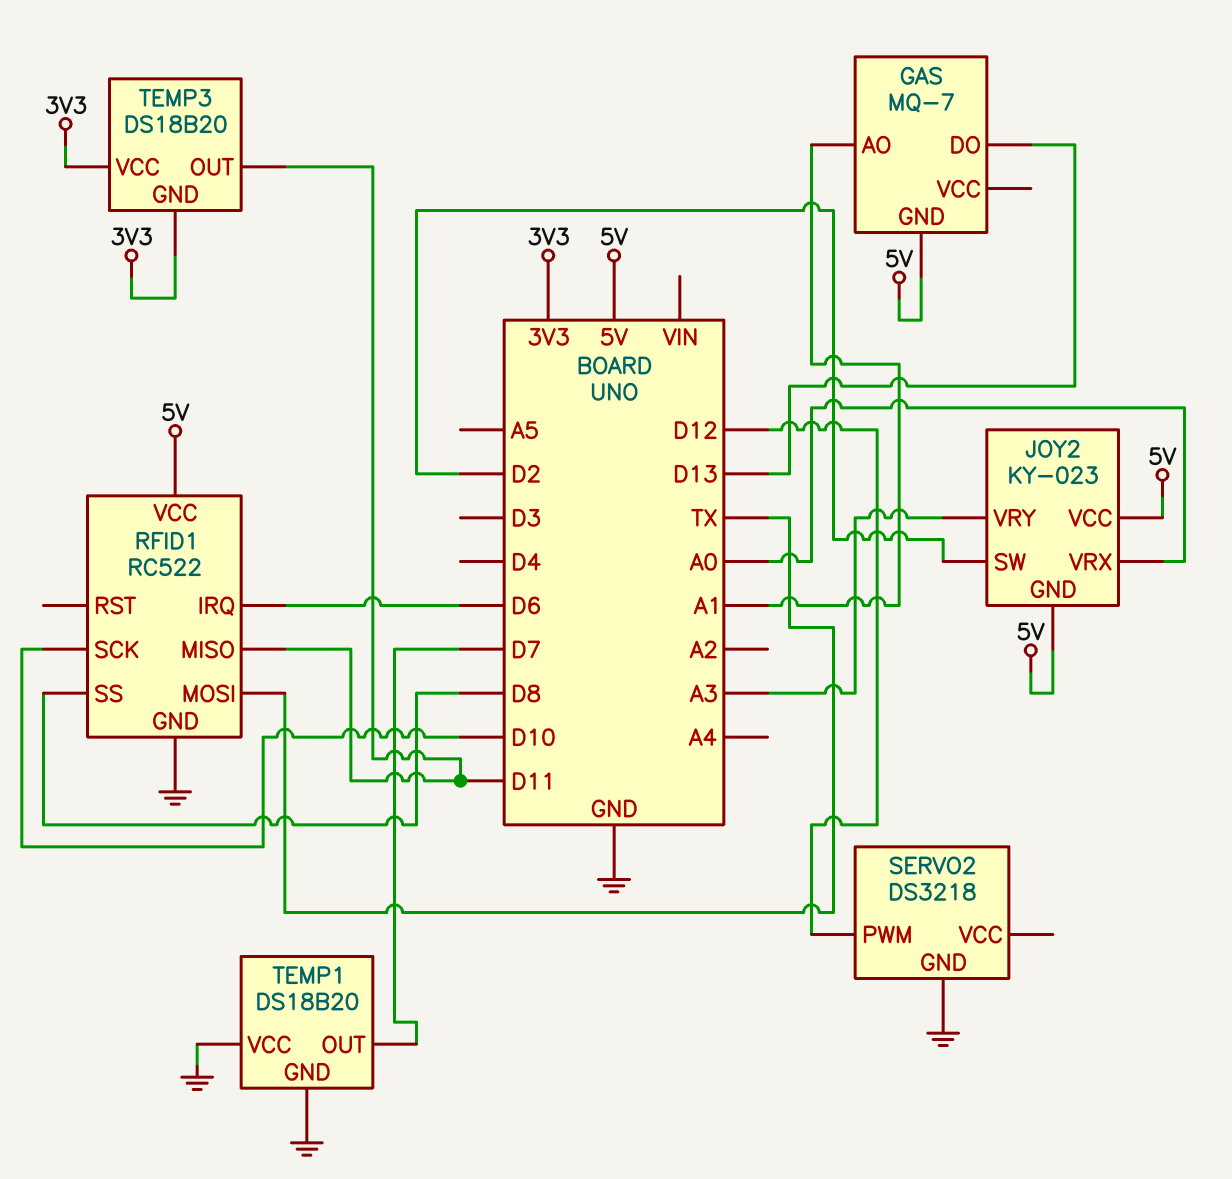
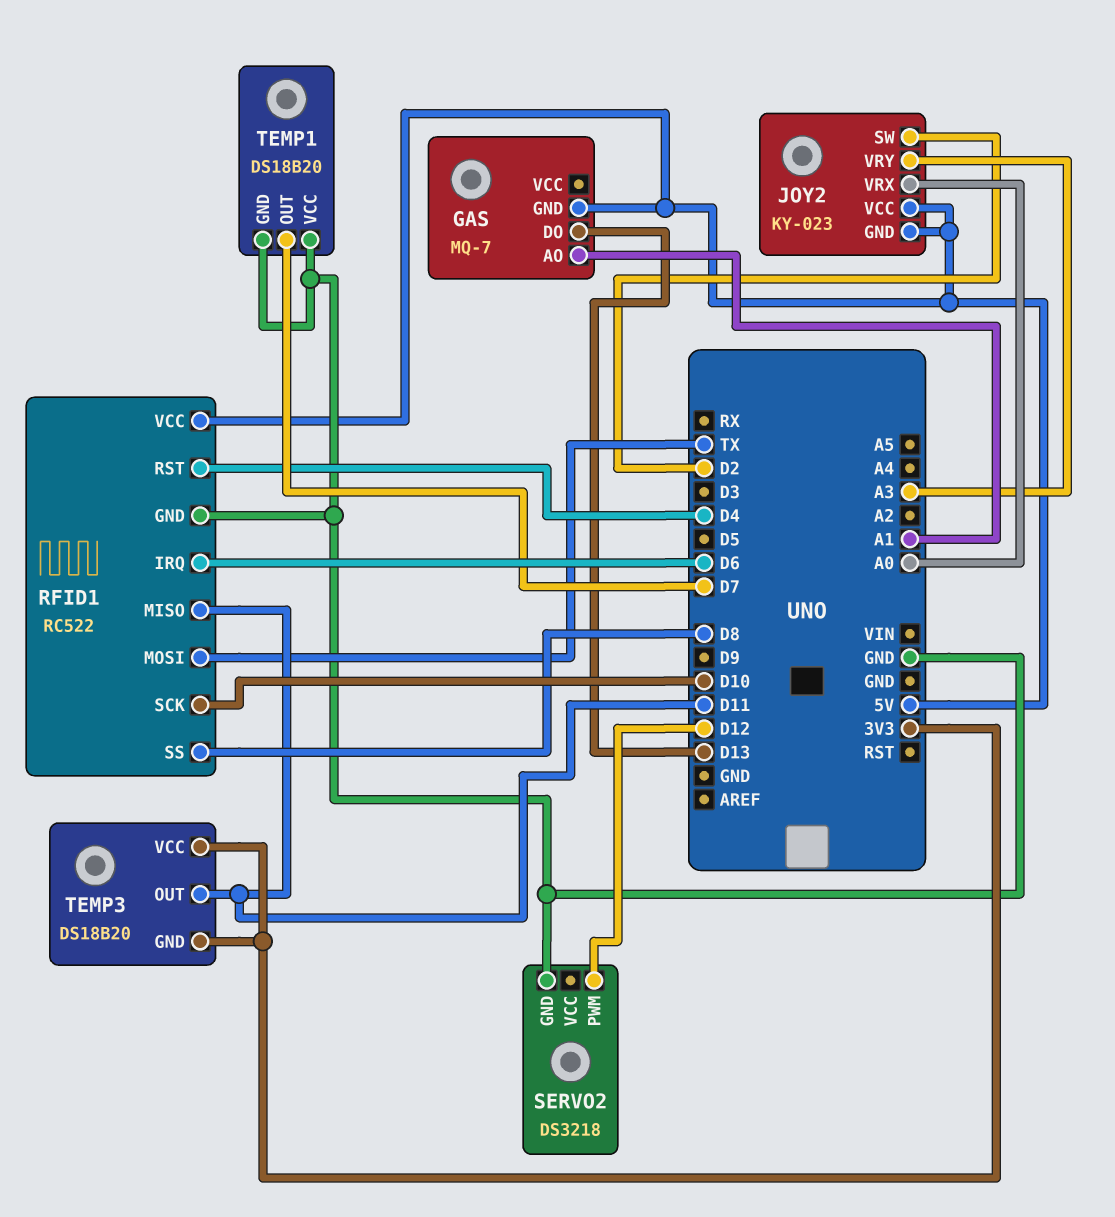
RFID1 pin RST: none -> D4

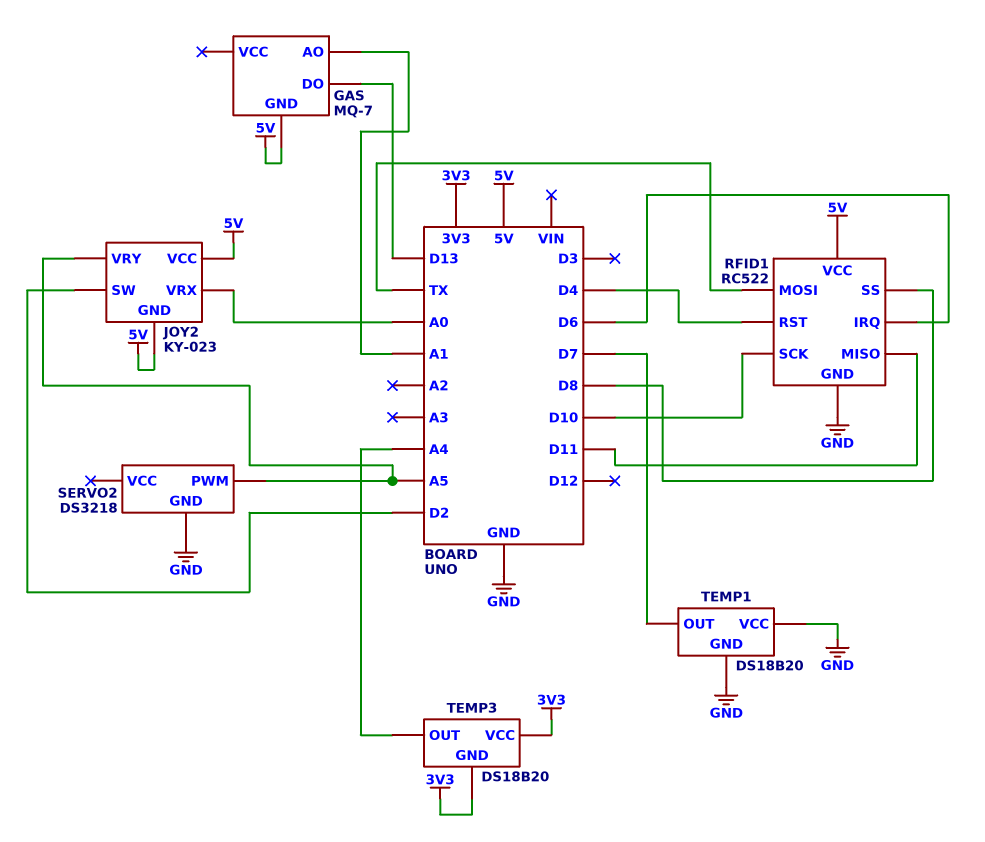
JOY2 pin VRY: A3 -> A5
SERVO2 pin PWM: D12 -> A5
TEMP3 pin OUT: D11 -> A4

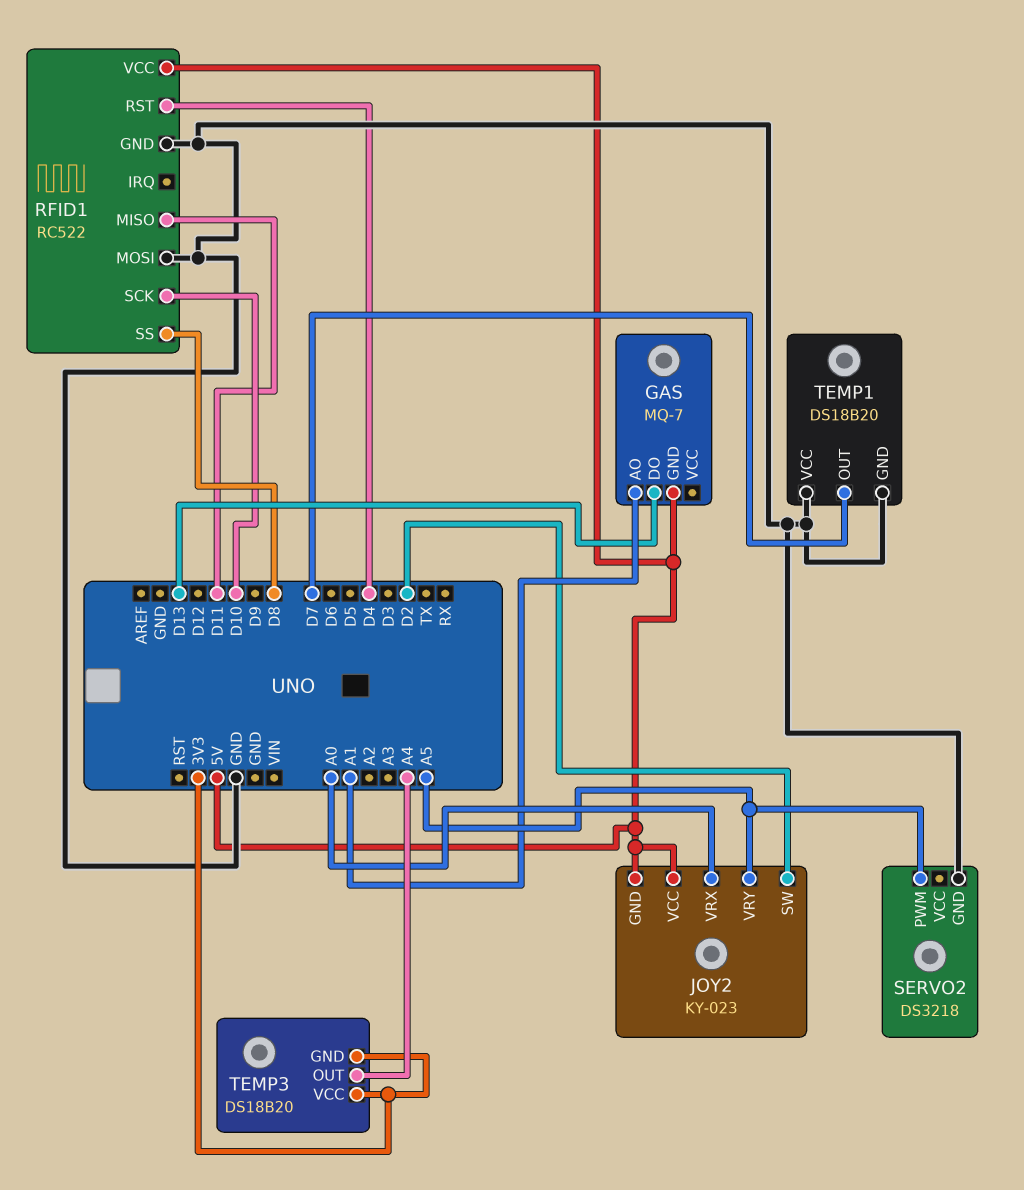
RFID1 pin IRQ: D6 -> none
RFID1 pin MOSI: TX -> GND

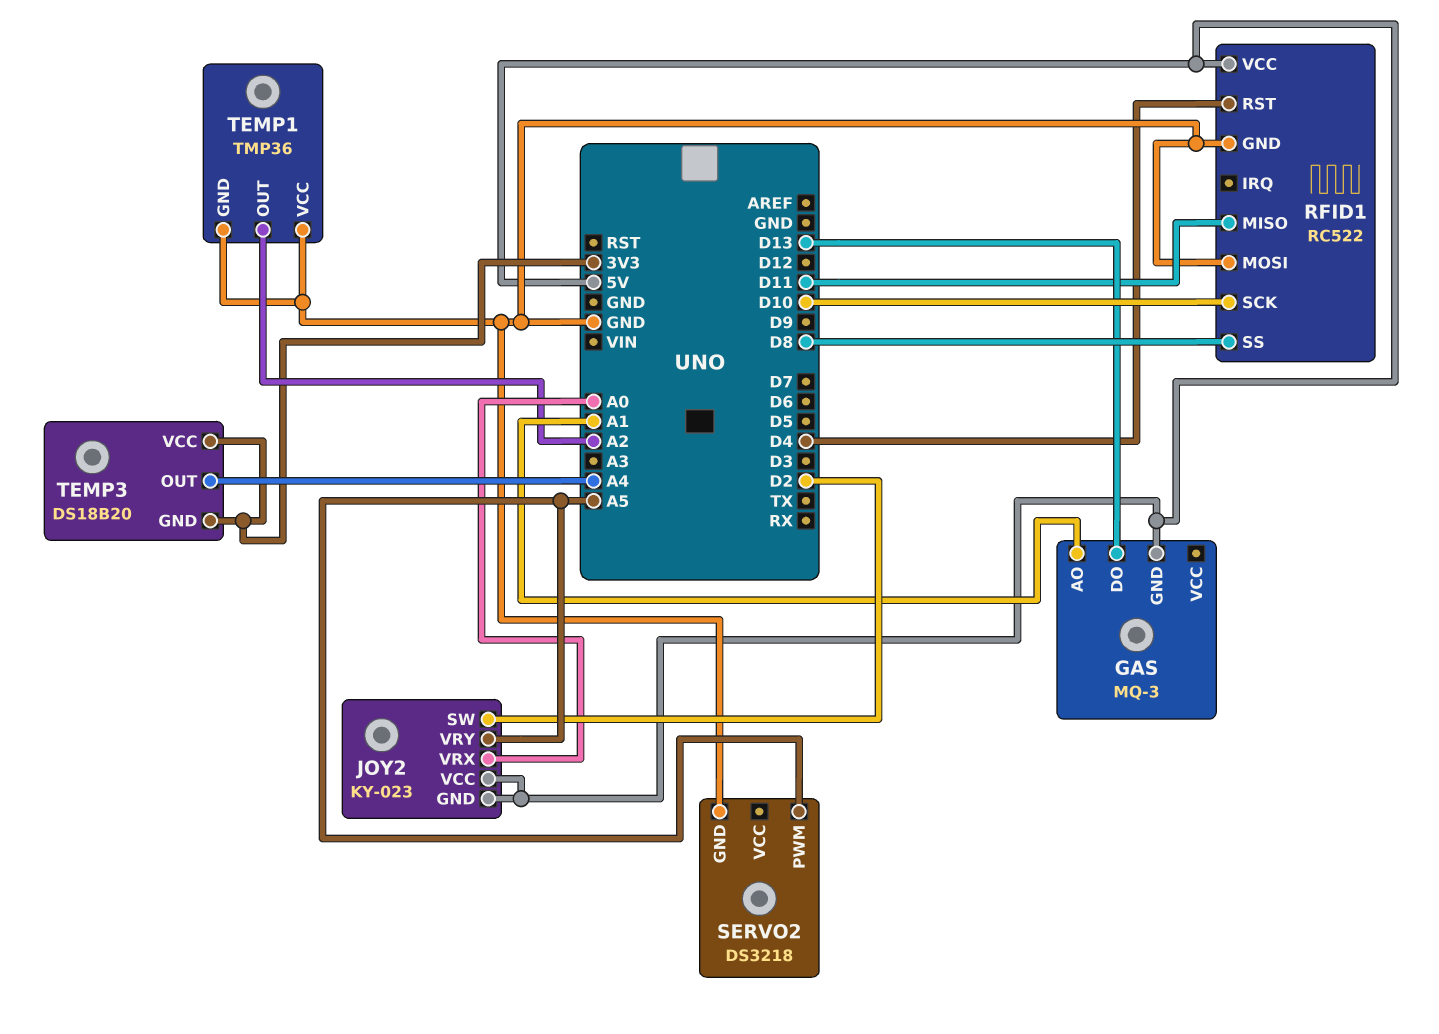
GAS: MQ-7 -> MQ-3
TEMP1: DS18B20 -> TMP36
TEMP1 pin OUT: D7 -> A2

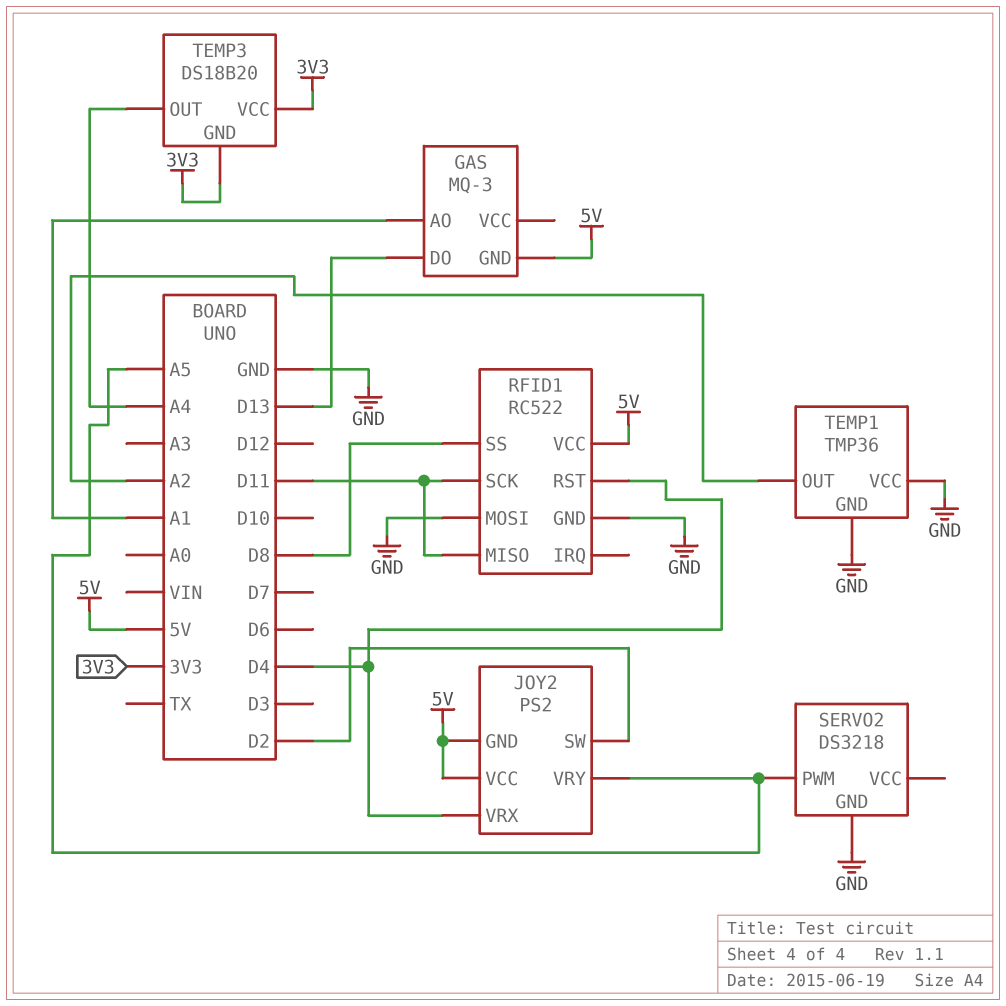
JOY2: KY-023 -> PS2
JOY2 pin VRX: A0 -> D4
RFID1 pin SCK: D10 -> D11

